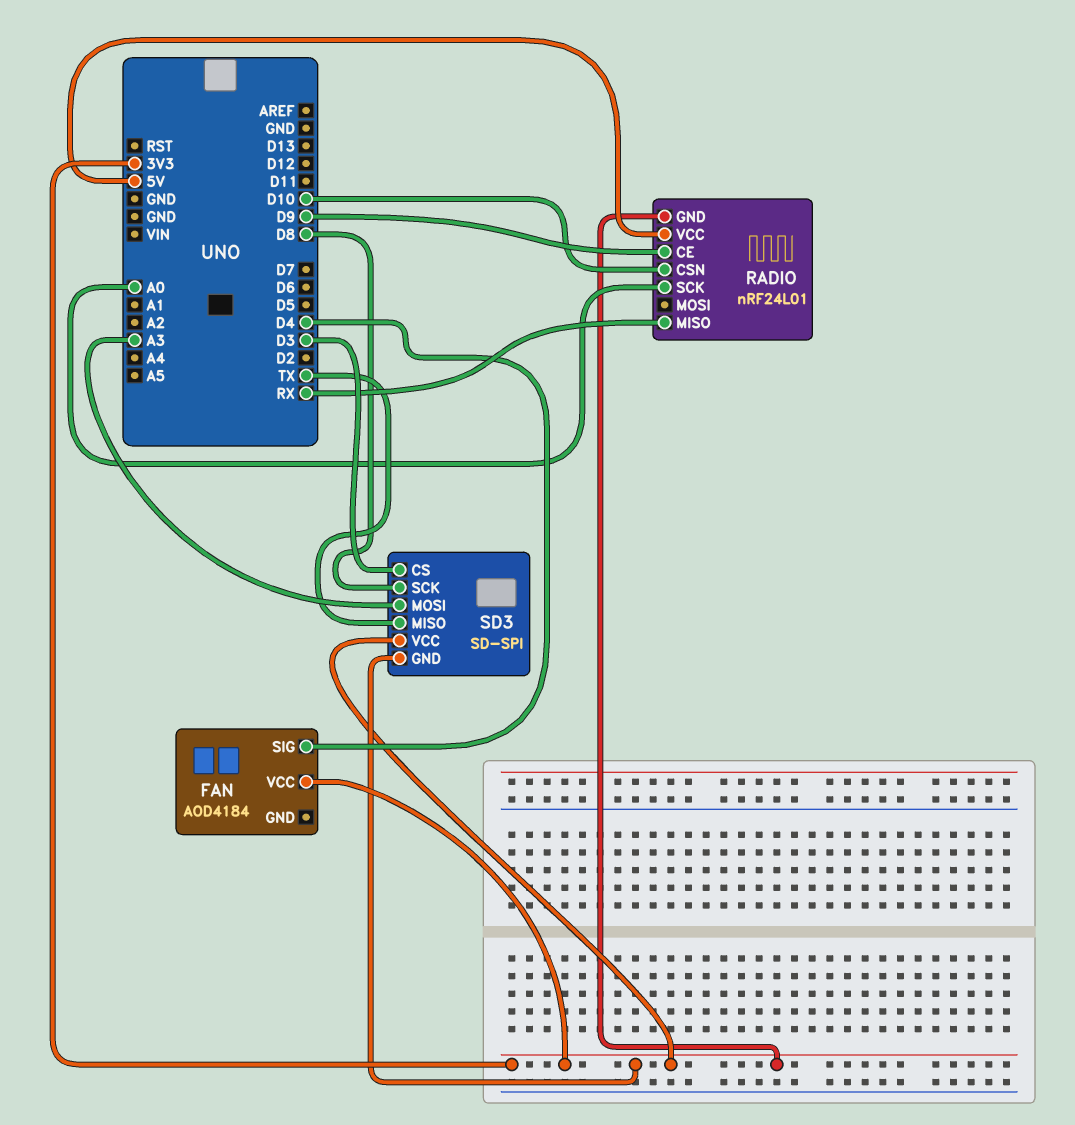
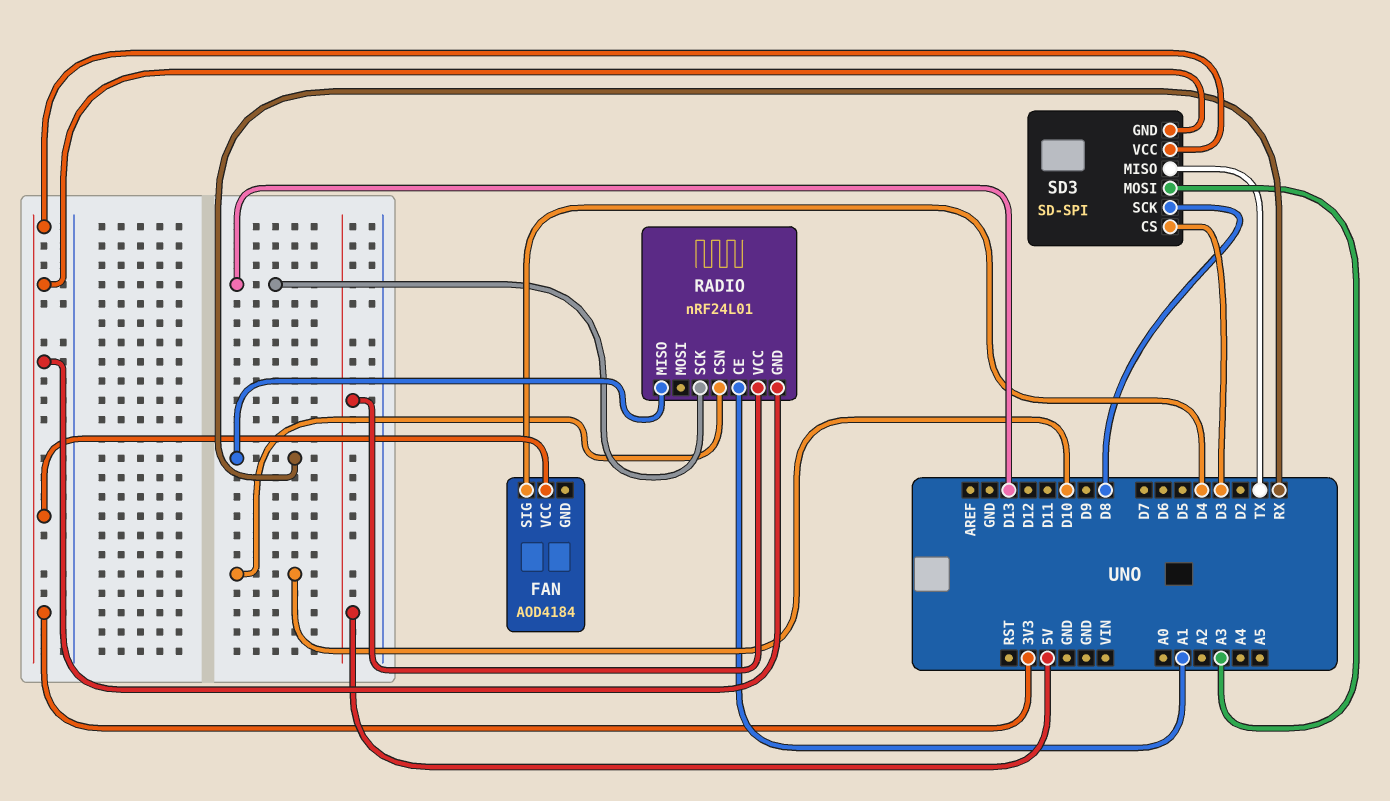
RADIO pin CE: D9 -> A1
RADIO pin SCK: A0 -> D13

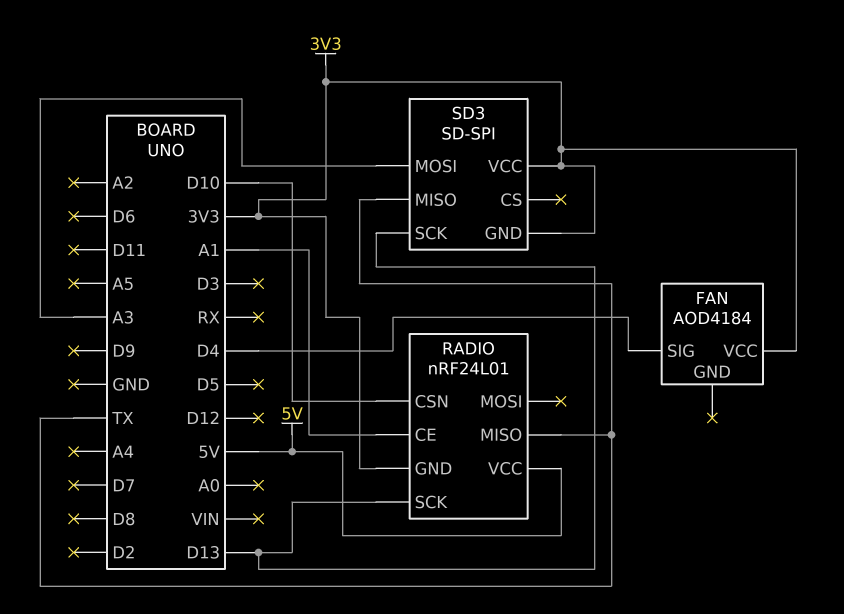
RADIO pin MISO: RX -> TX
SD3 pin CS: D3 -> none
SD3 pin SCK: D8 -> D13

